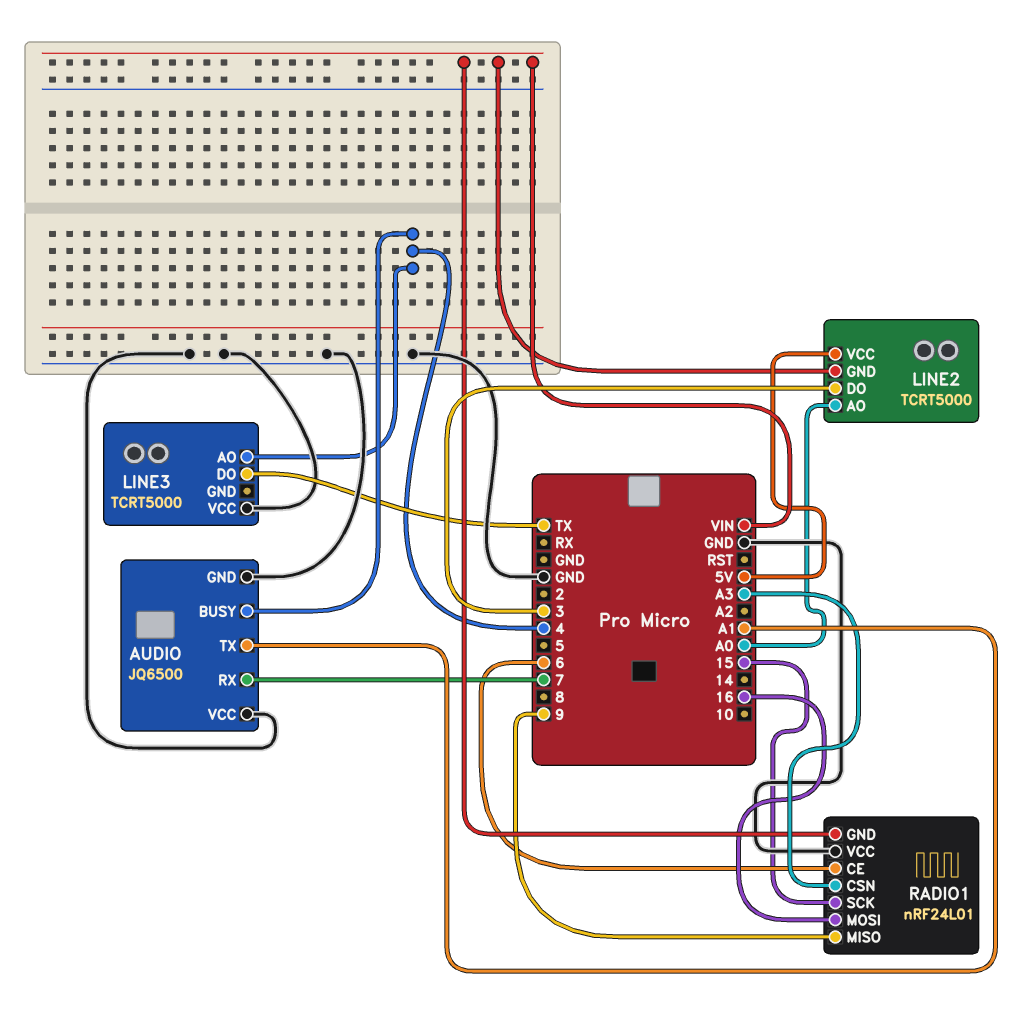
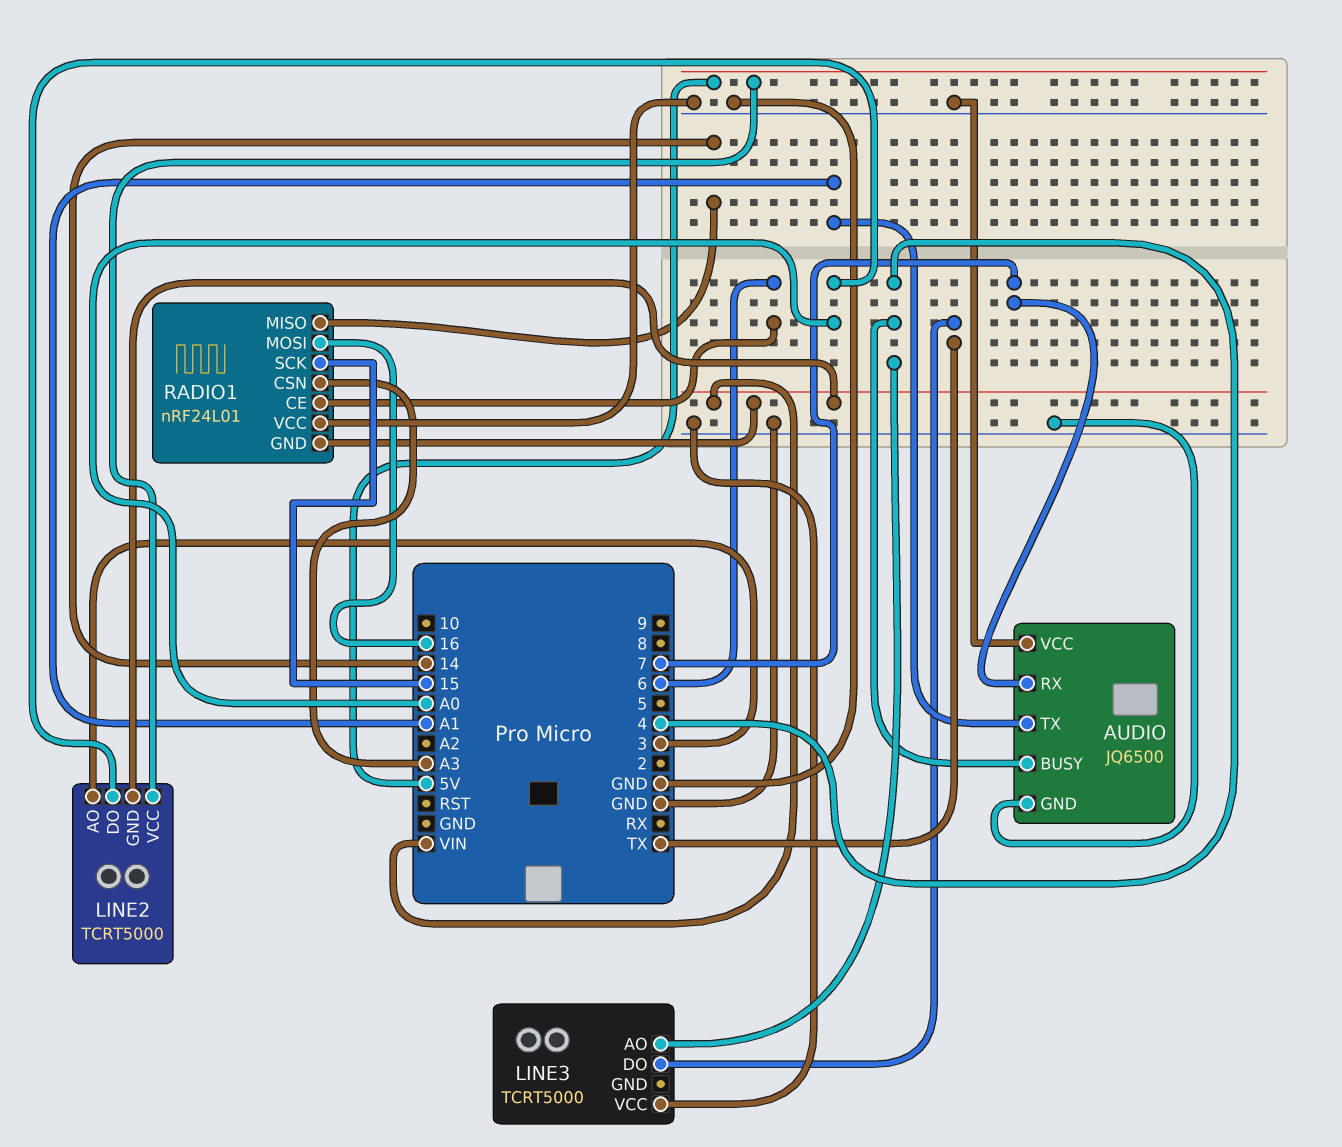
LINE2 pin AO: A0 -> 3
LINE2 pin DO: 3 -> A0
RADIO1 pin MISO: 9 -> 14

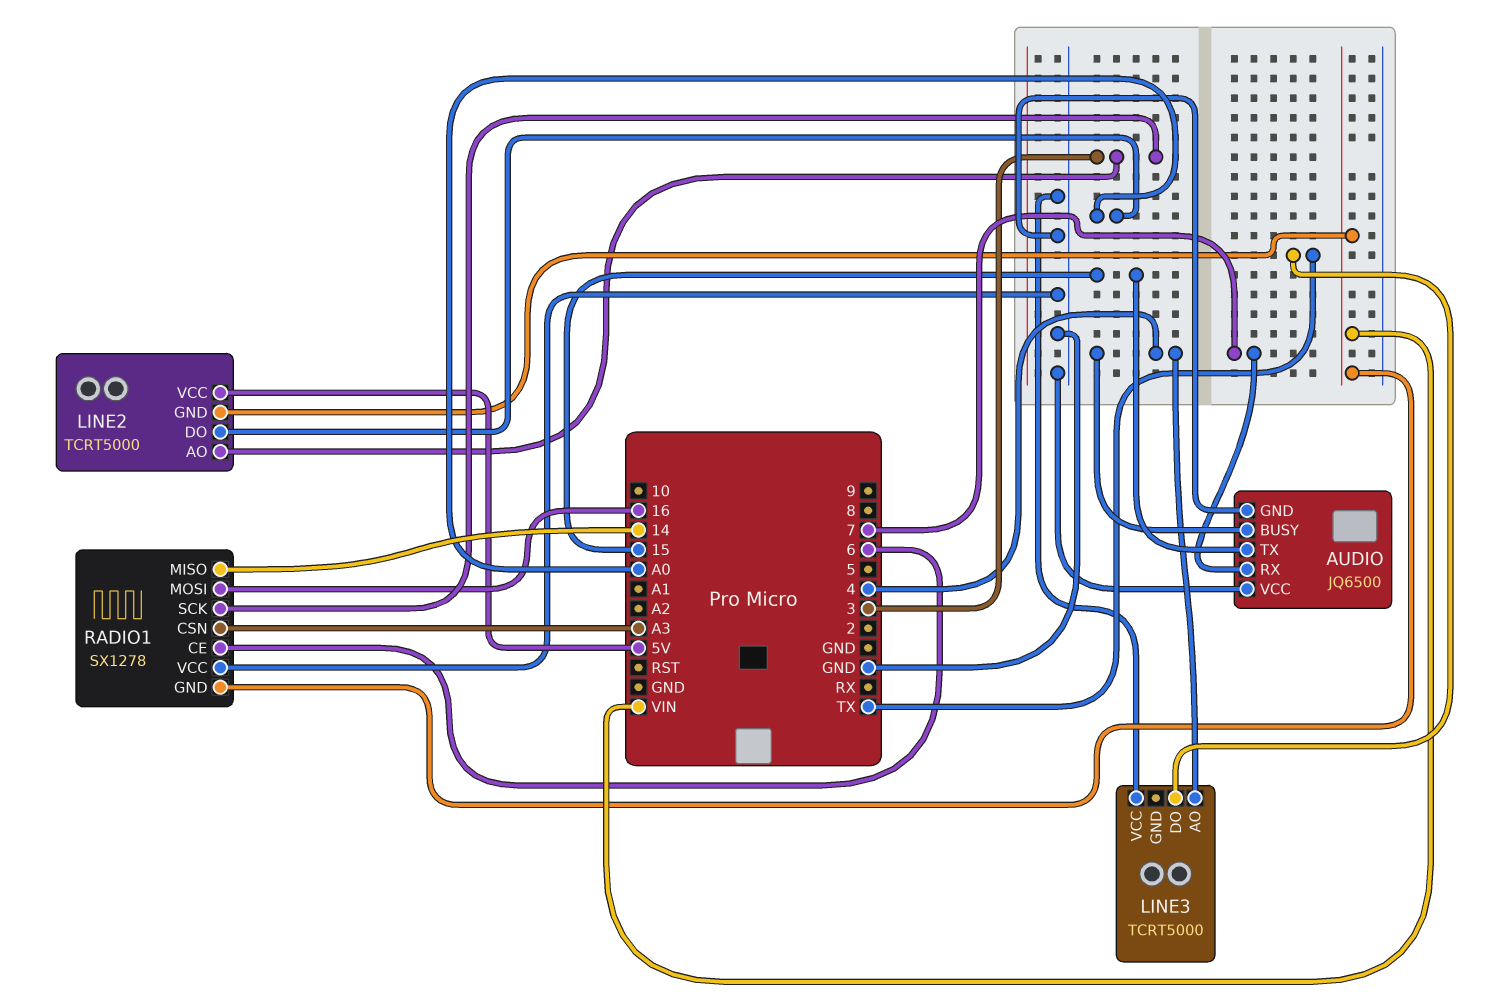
AUDIO pin TX: A1 -> 15
RADIO1: nRF24L01 -> SX1278
RADIO1 pin SCK: 15 -> 3

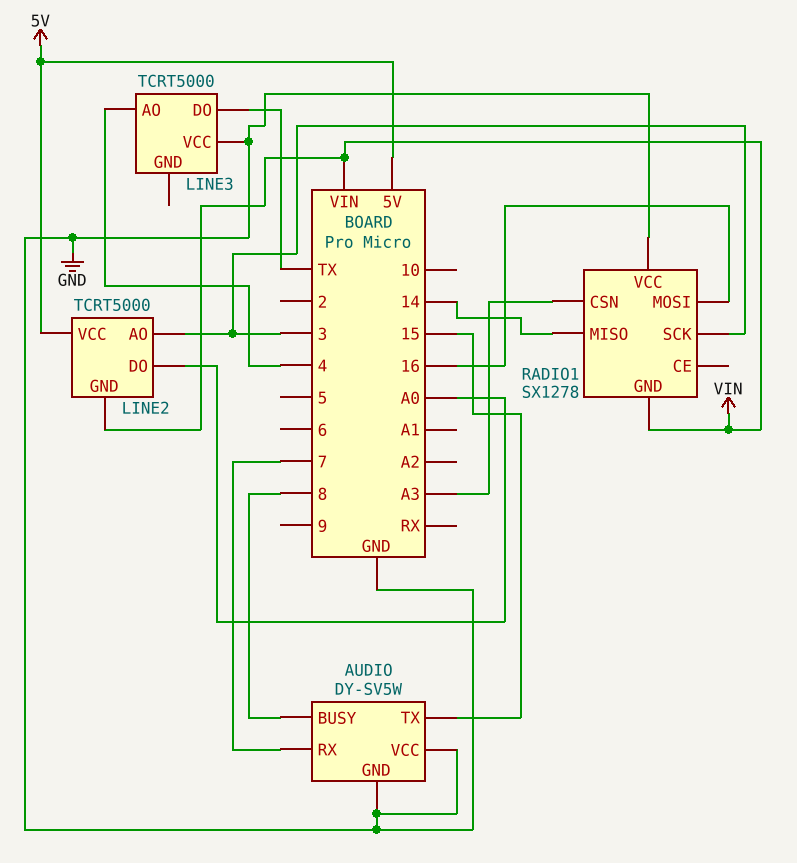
AUDIO: JQ6500 -> DY-SV5W
AUDIO pin BUSY: 4 -> 8
RADIO1 pin CE: 6 -> none

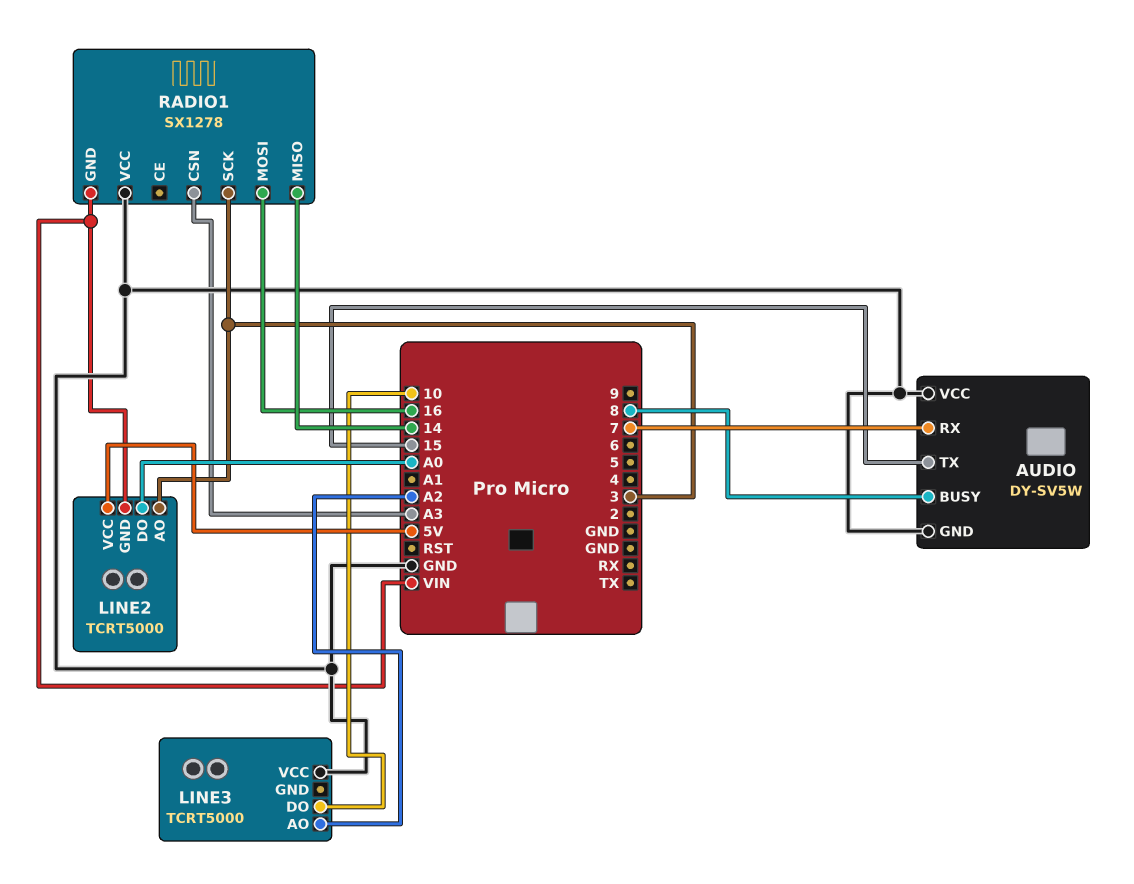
LINE3 pin AO: 4 -> A2
LINE3 pin DO: TX -> 10

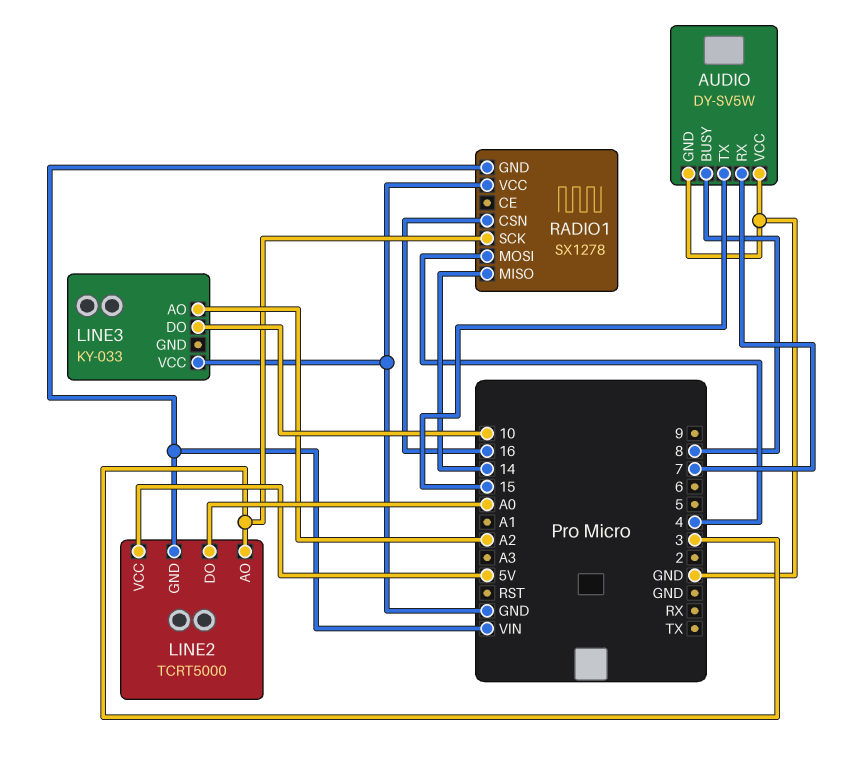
LINE3: TCRT5000 -> KY-033
RADIO1 pin CSN: A3 -> 16
RADIO1 pin MOSI: 16 -> 4

